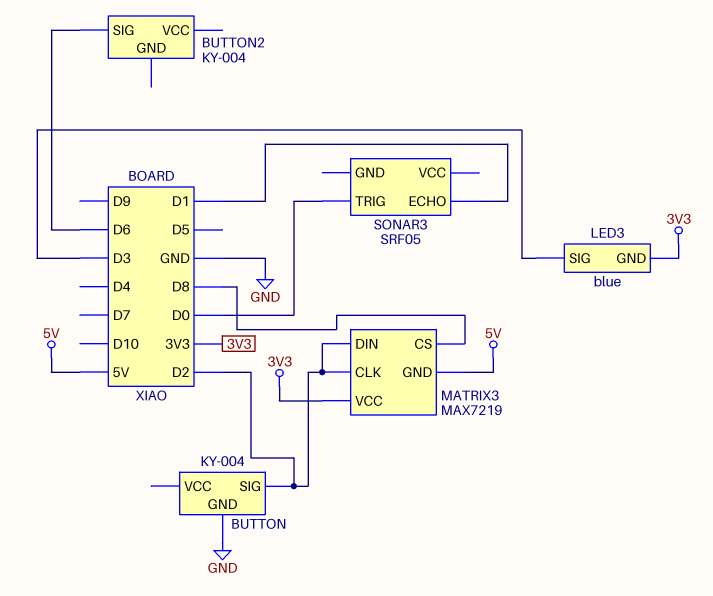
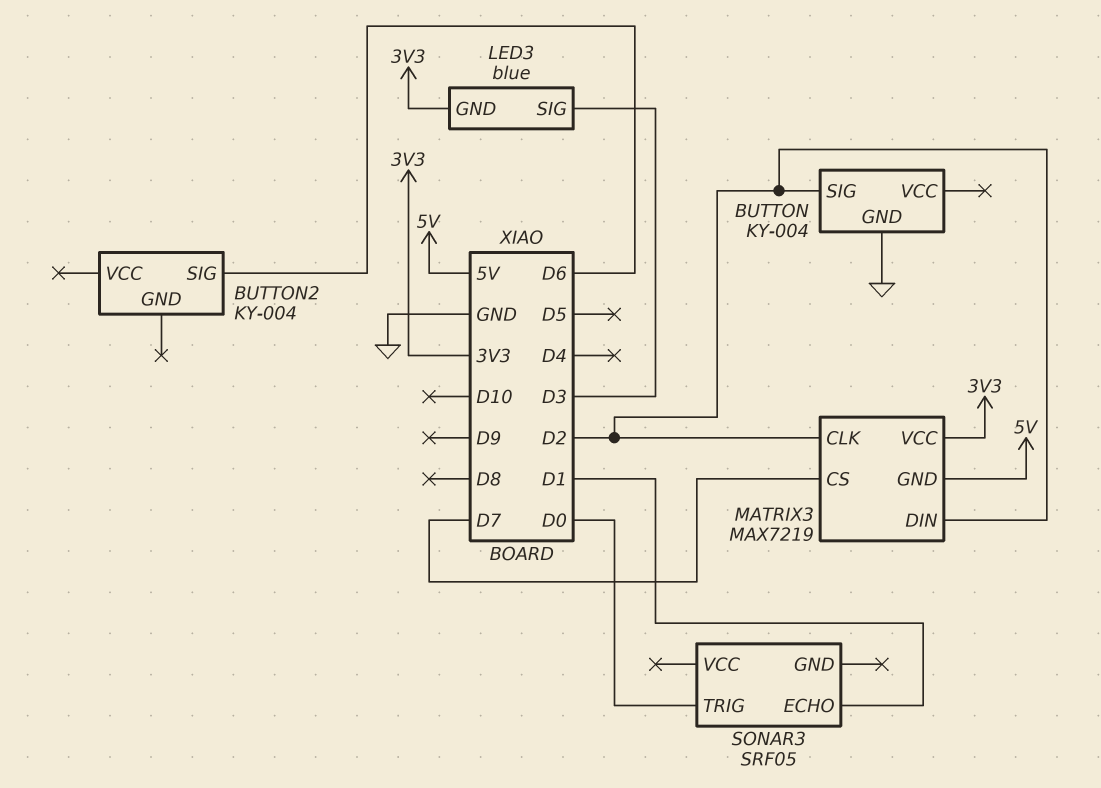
MATRIX3 pin CS: D8 -> D7

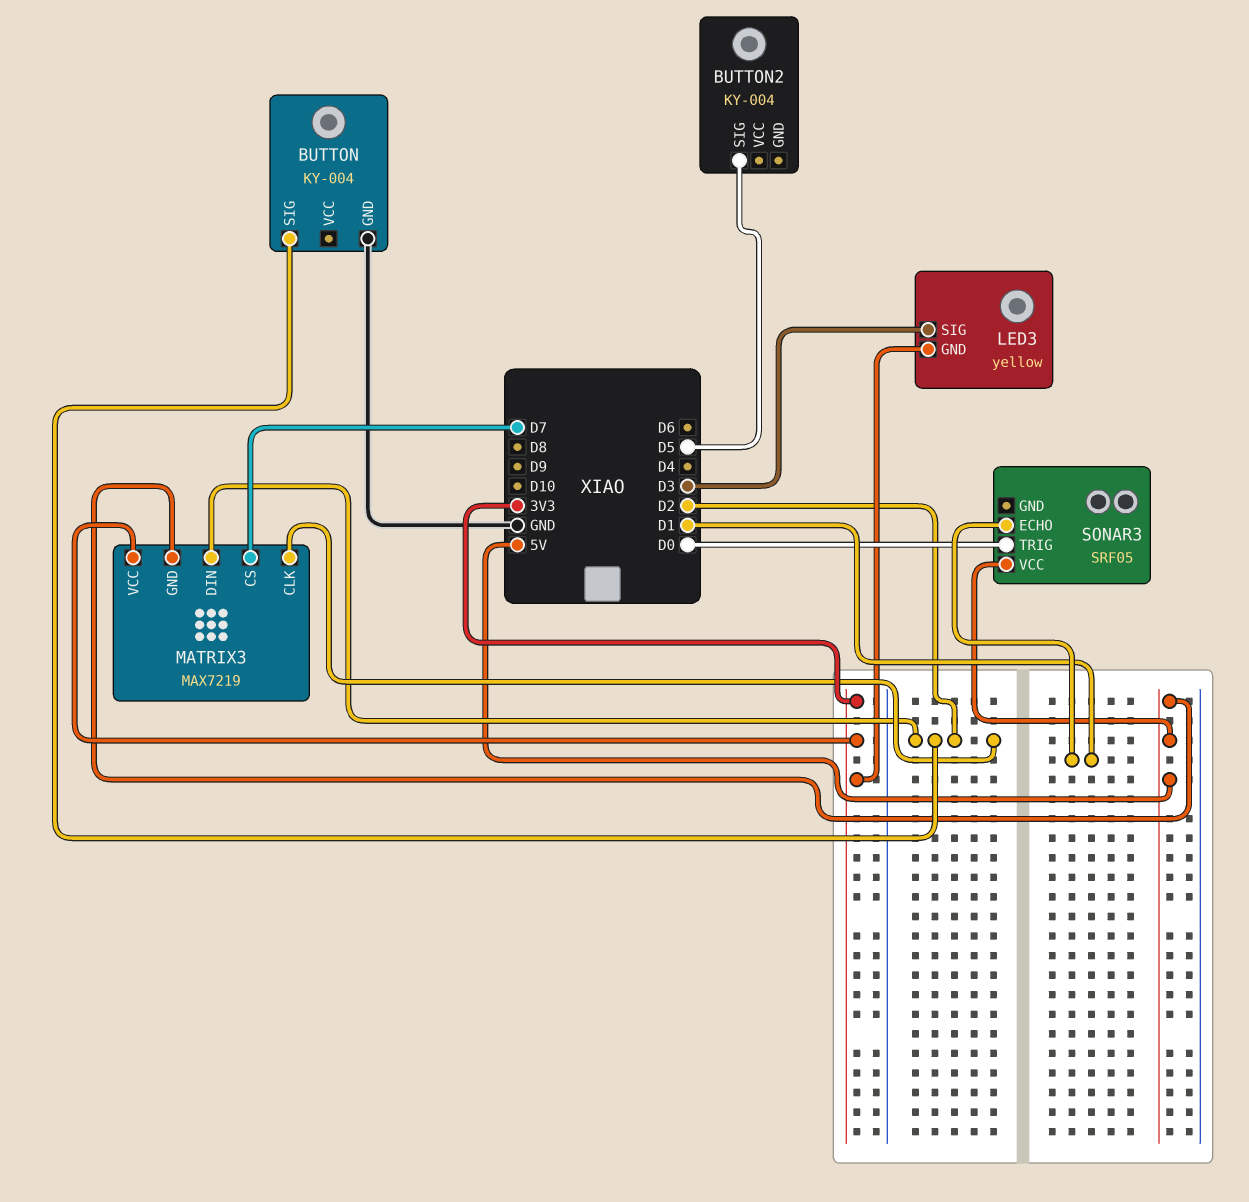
BUTTON2 pin SIG: D6 -> D5
LED3: blue -> yellow
SONAR3 pin VCC: none -> 5V

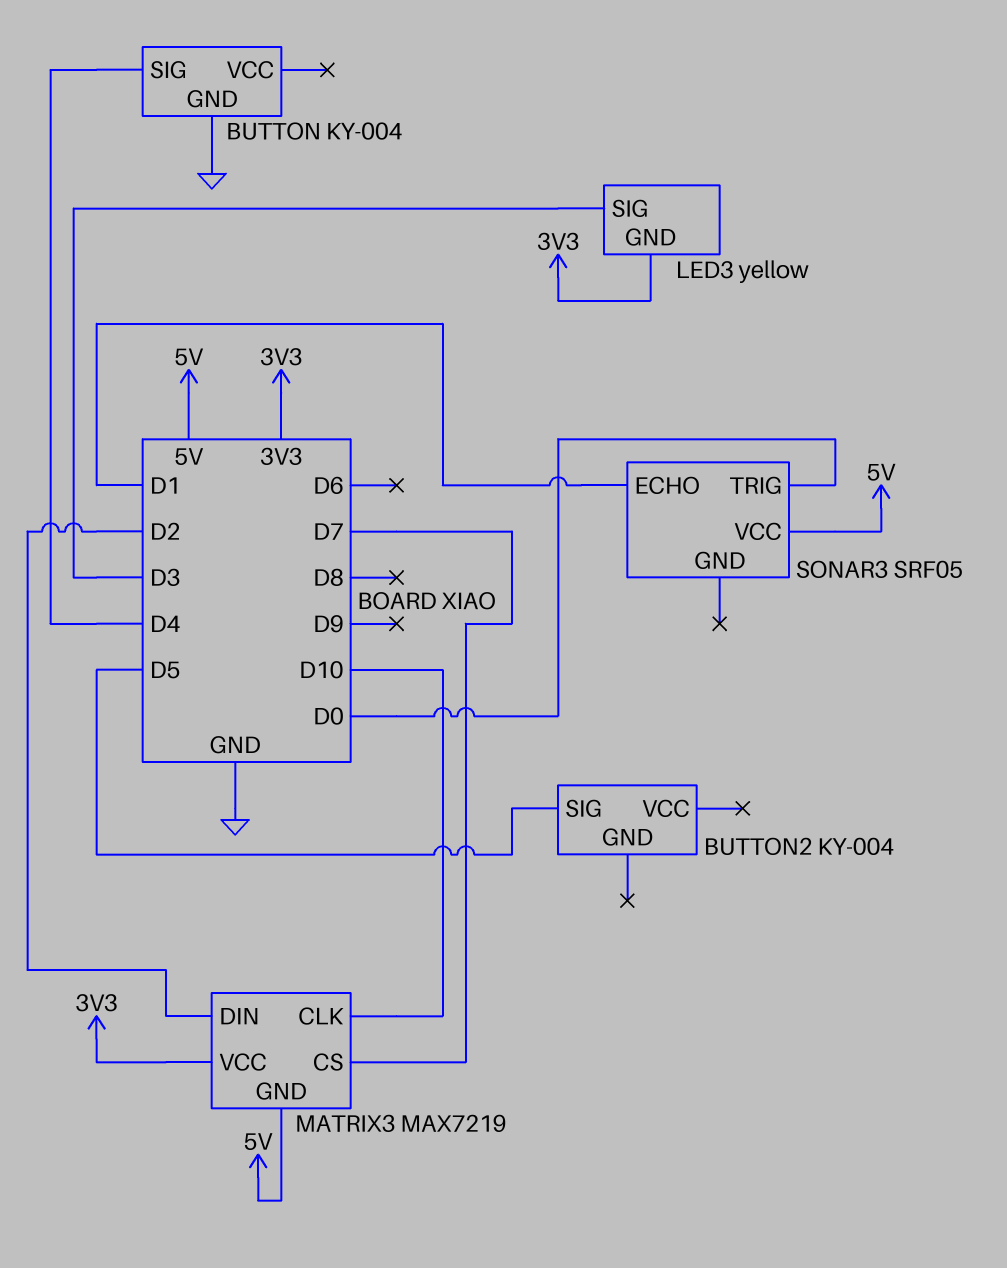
BUTTON pin SIG: D2 -> D4
MATRIX3 pin CLK: D2 -> D10

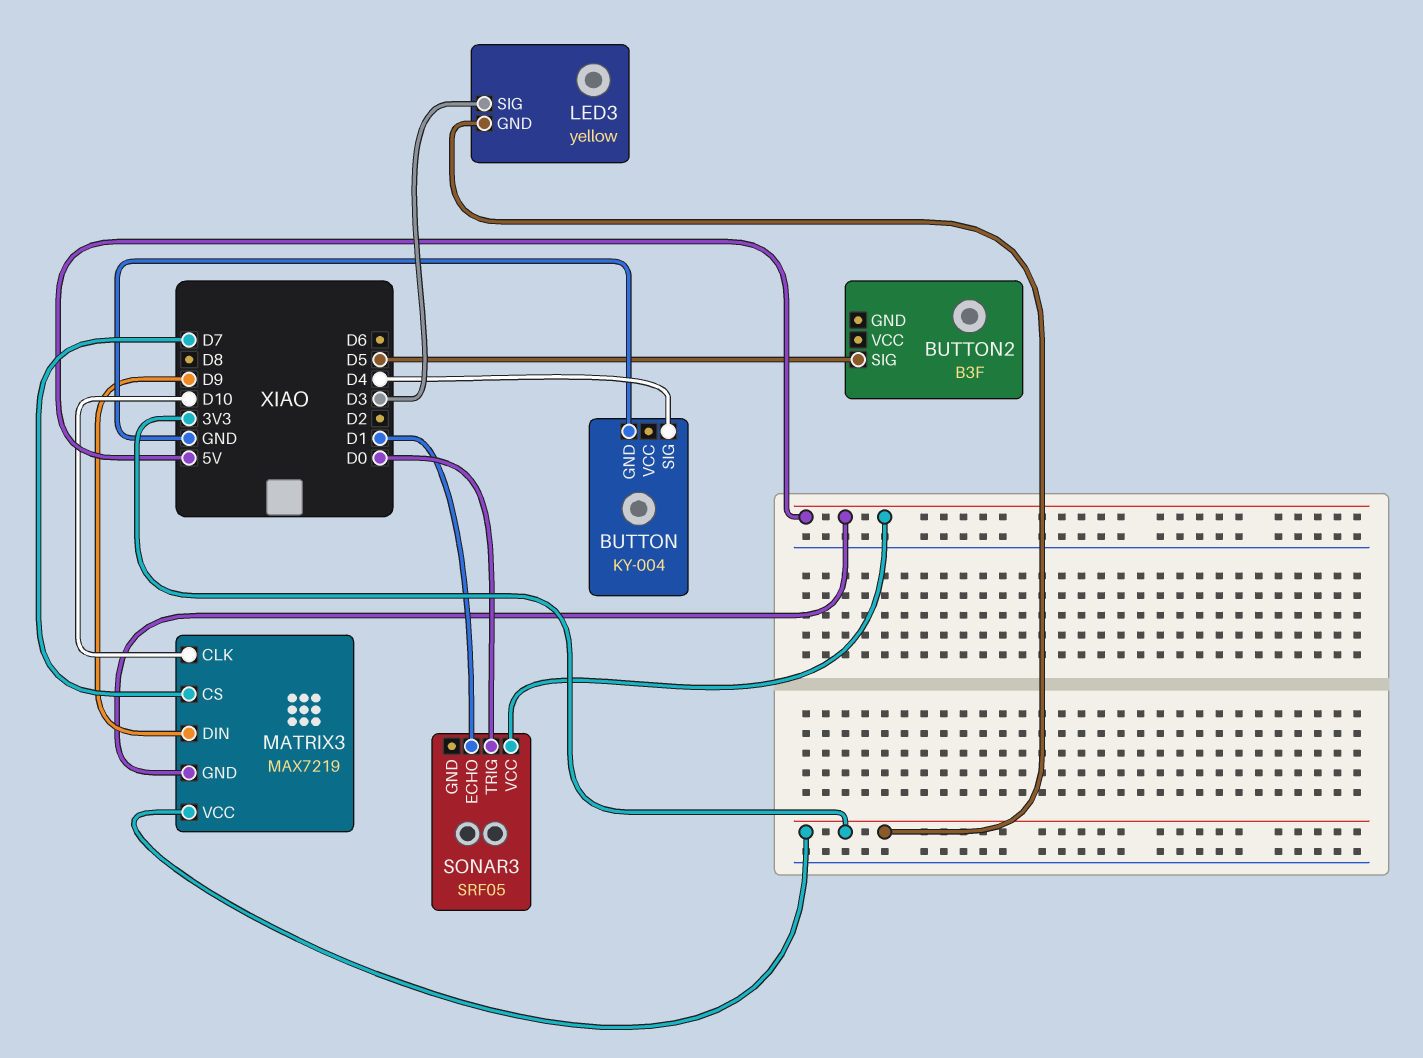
BUTTON2: KY-004 -> B3F
MATRIX3 pin DIN: D2 -> D9

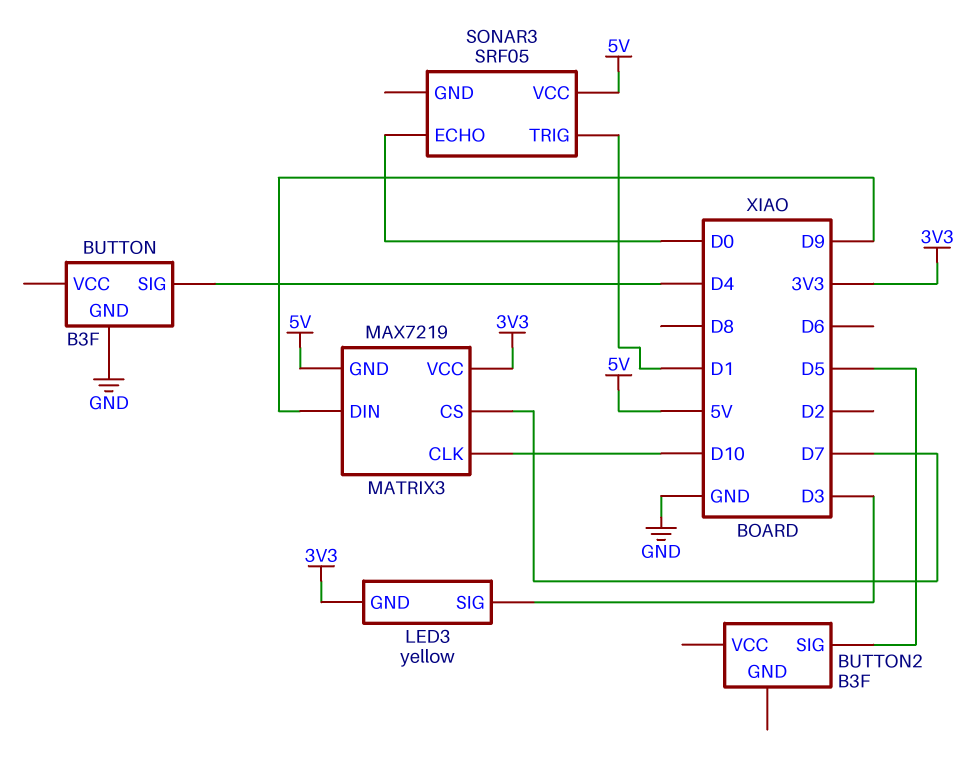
BUTTON: KY-004 -> B3F
SONAR3 pin ECHO: D1 -> D0
SONAR3 pin TRIG: D0 -> D1

